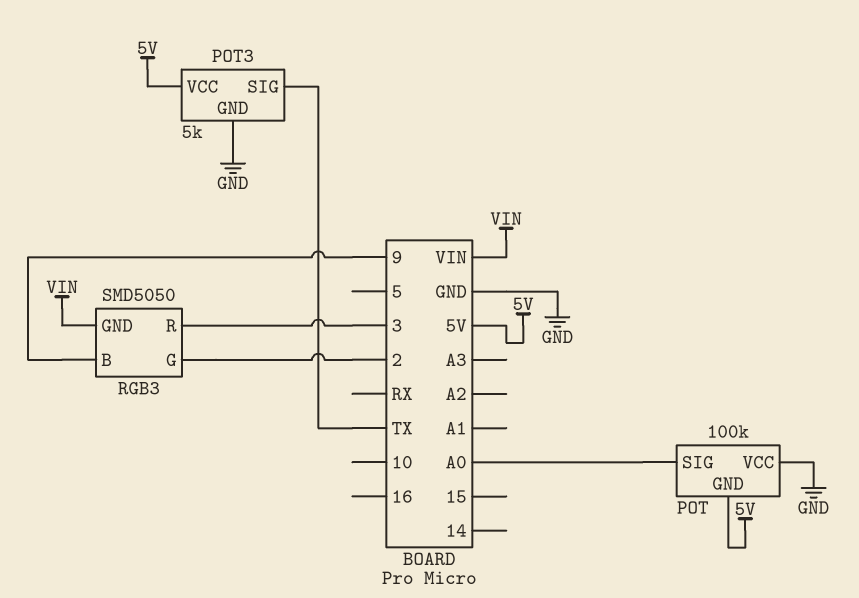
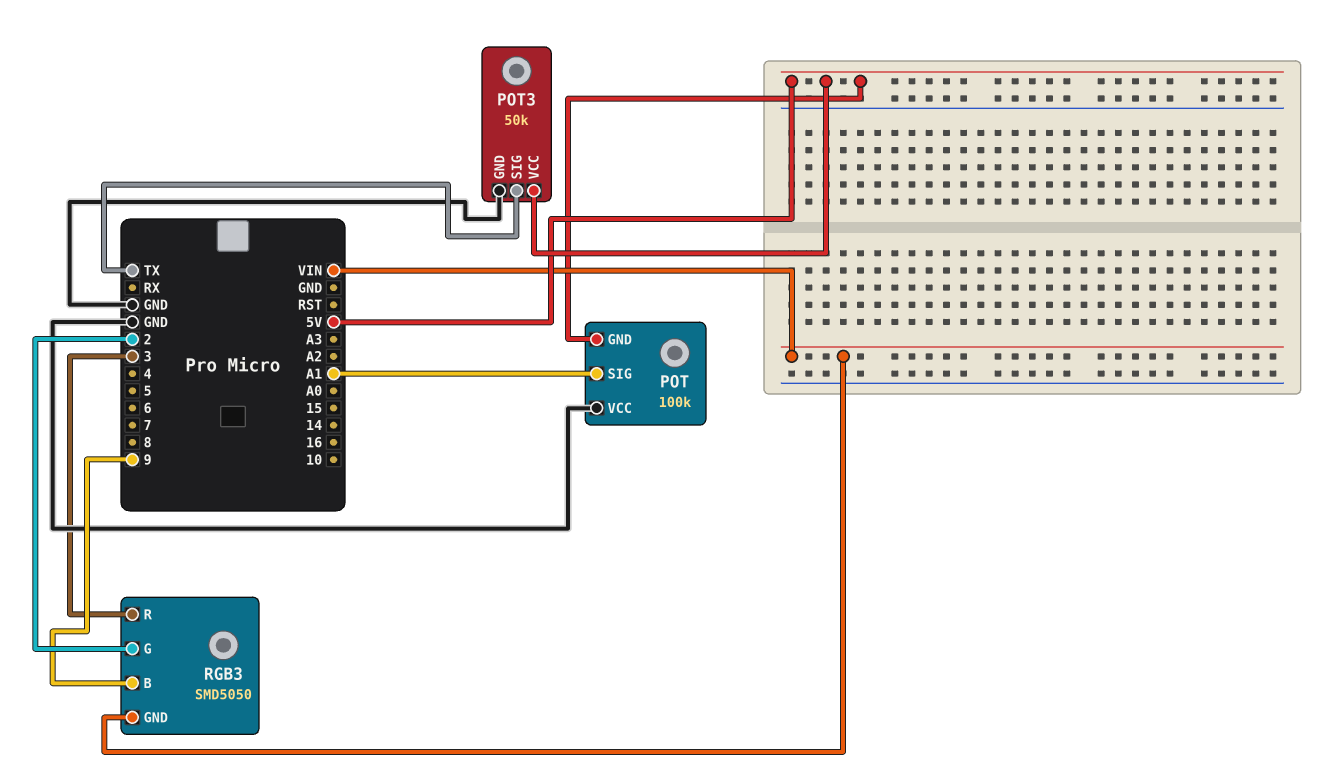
POT pin SIG: A0 -> A1
POT3: 5k -> 50k

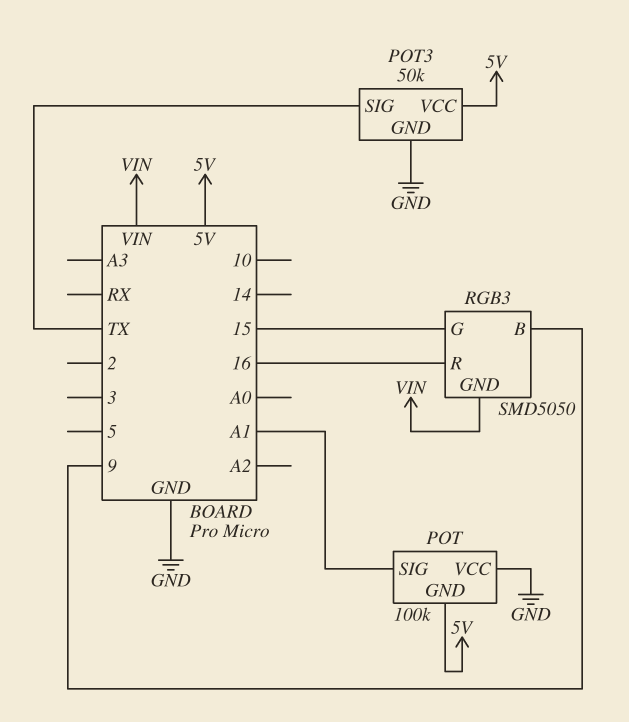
RGB3 pin G: 2 -> 15
RGB3 pin R: 3 -> 16

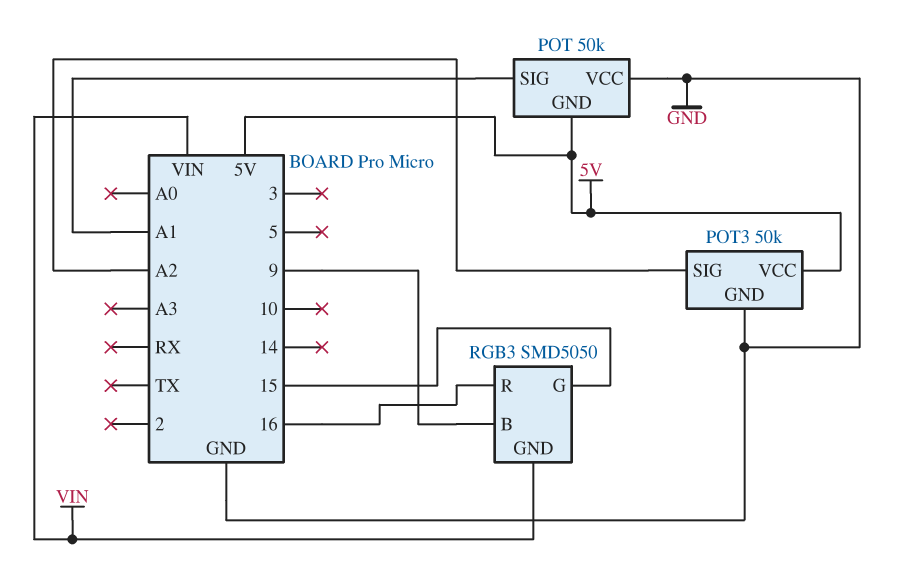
POT: 100k -> 50k
POT3 pin SIG: TX -> A2

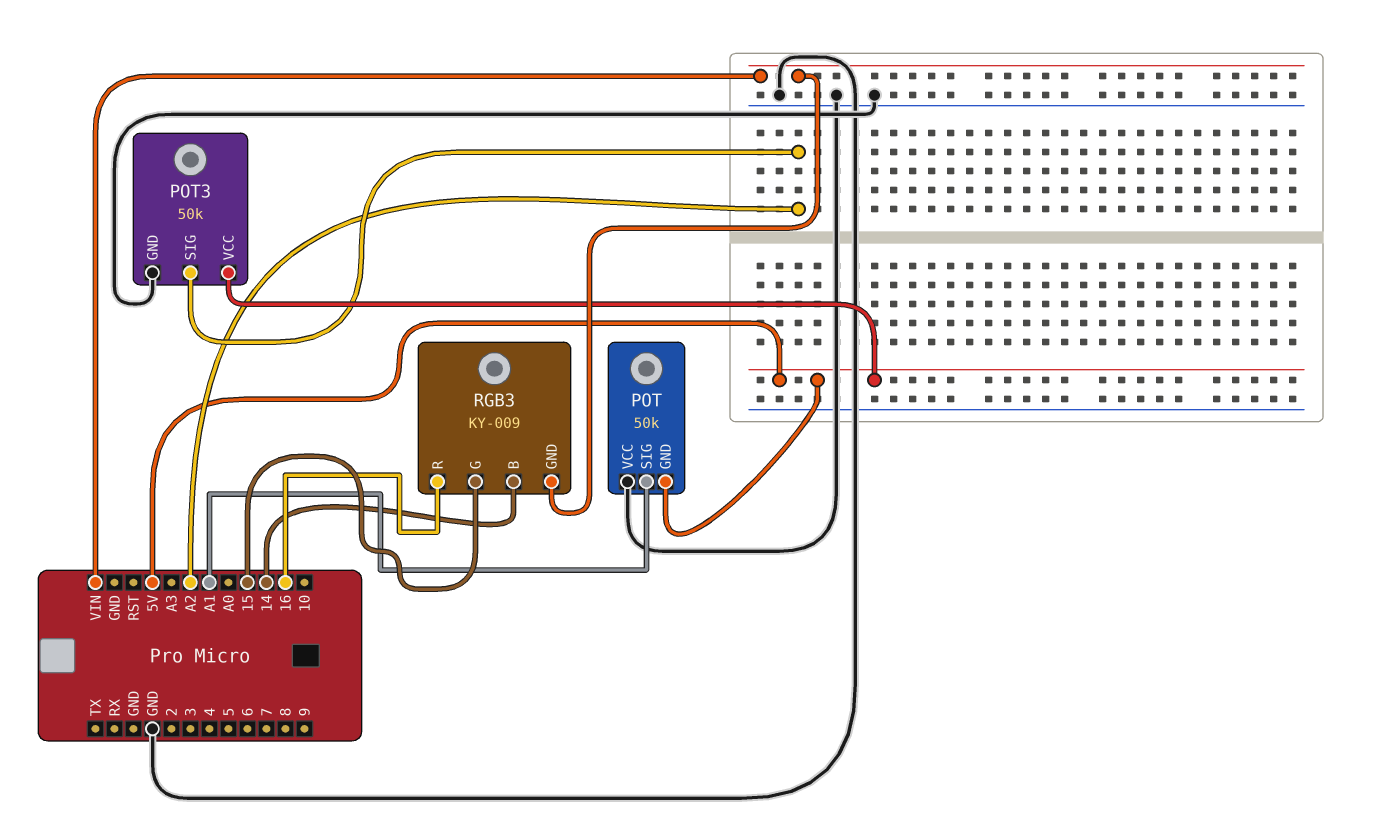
RGB3: SMD5050 -> KY-009
RGB3 pin B: 9 -> 14

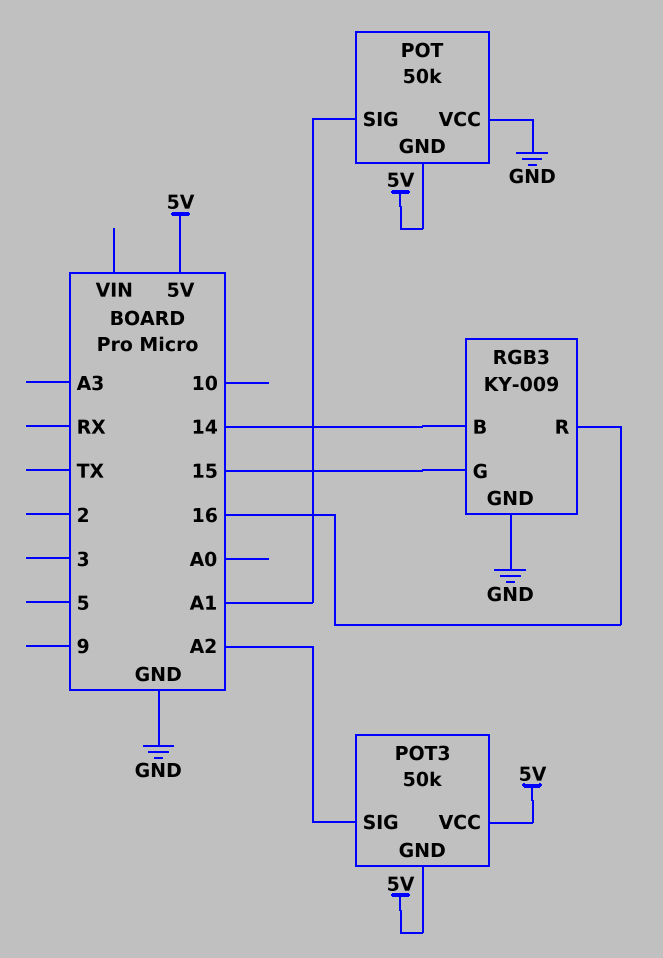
POT3 pin GND: GND -> 5V
RGB3 pin GND: VIN -> GND

